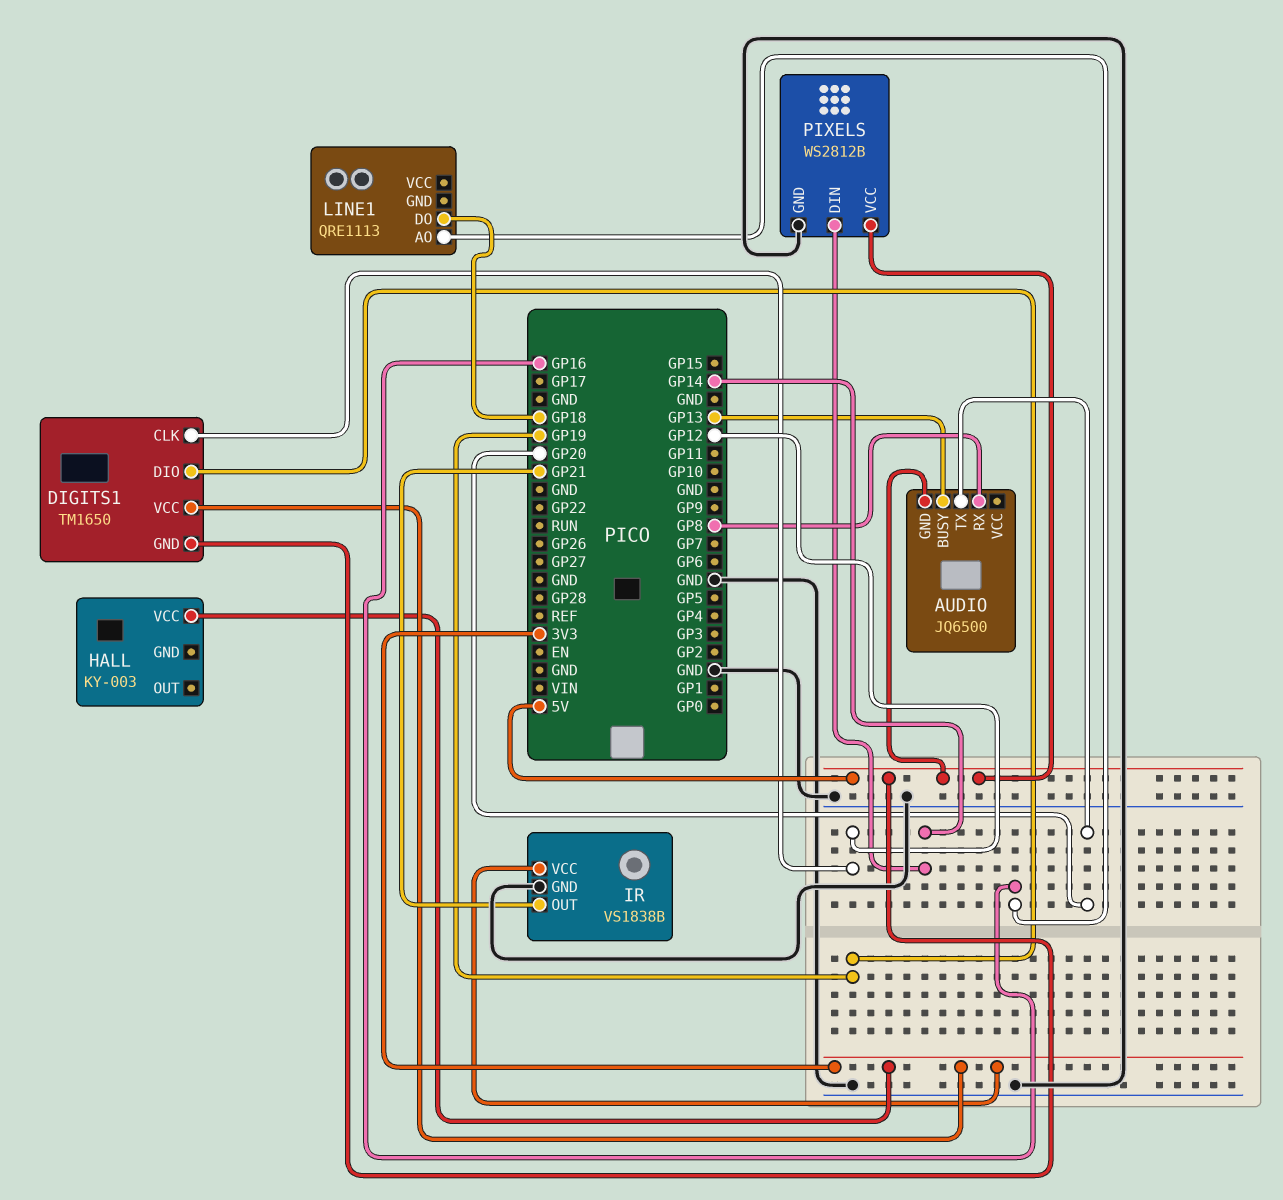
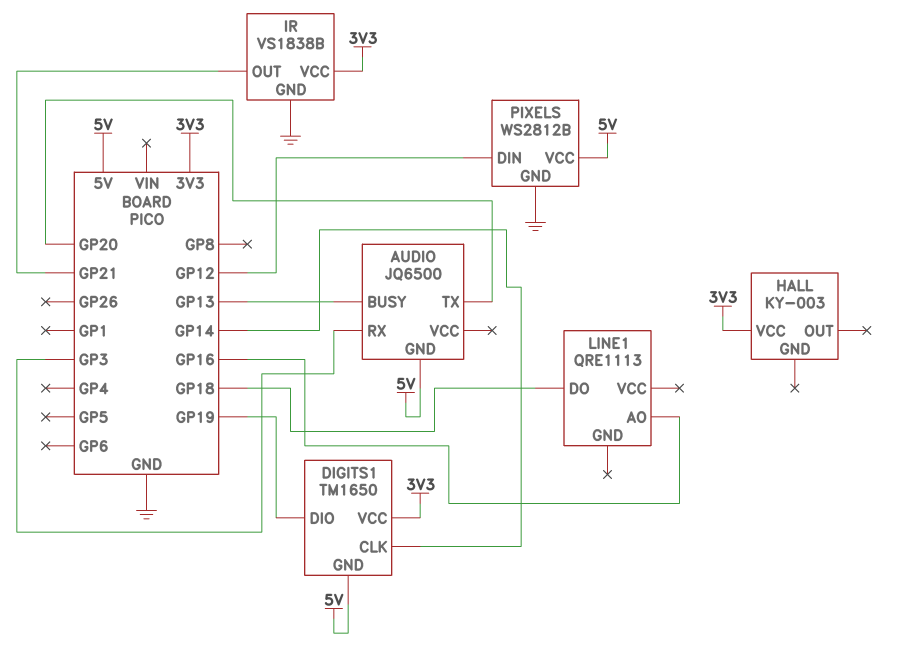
AUDIO pin RX: GP8 -> GP3
DIGITS1 pin CLK: GP12 -> GP14
PIXELS pin DIN: GP14 -> GP12

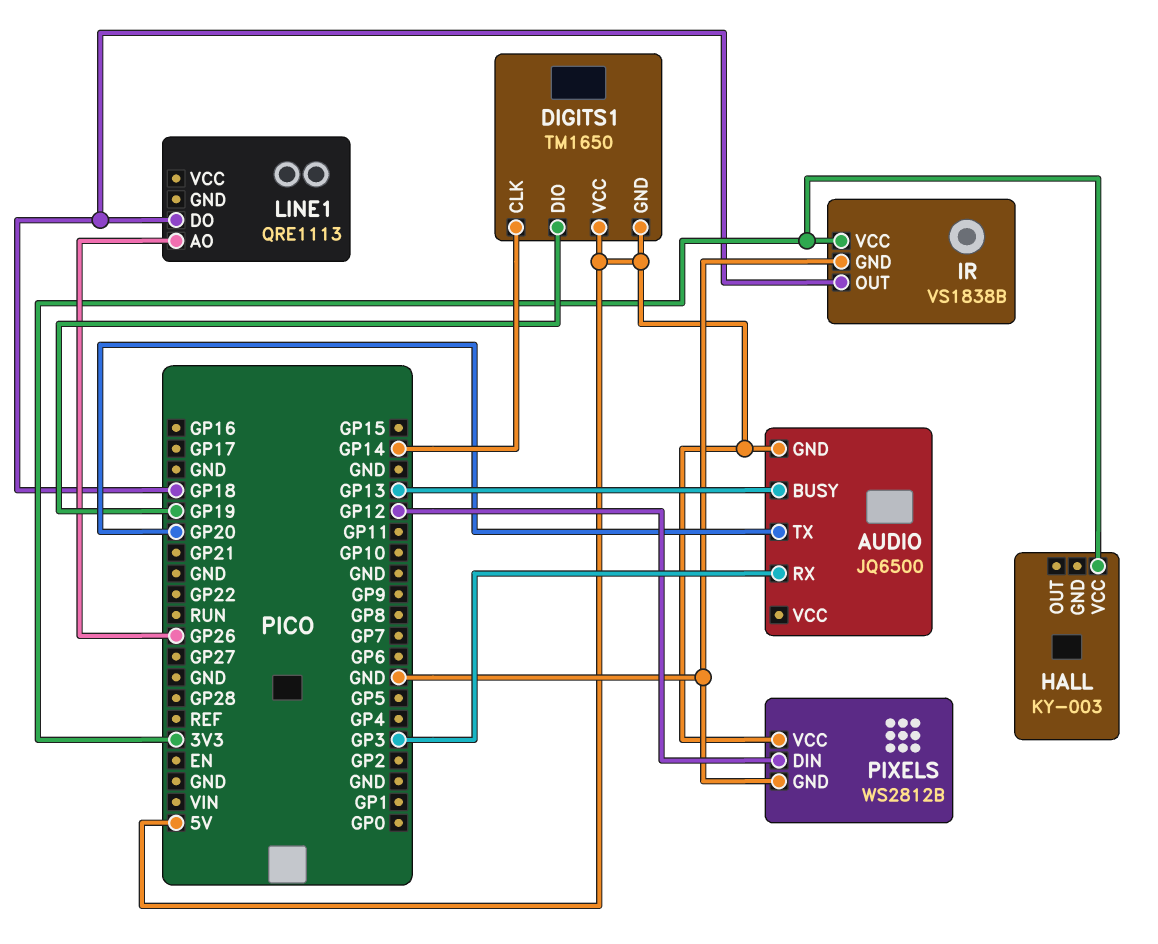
DIGITS1 pin VCC: 3V3 -> 5V
IR pin OUT: GP21 -> GP18
LINE1 pin AO: GP16 -> GP26

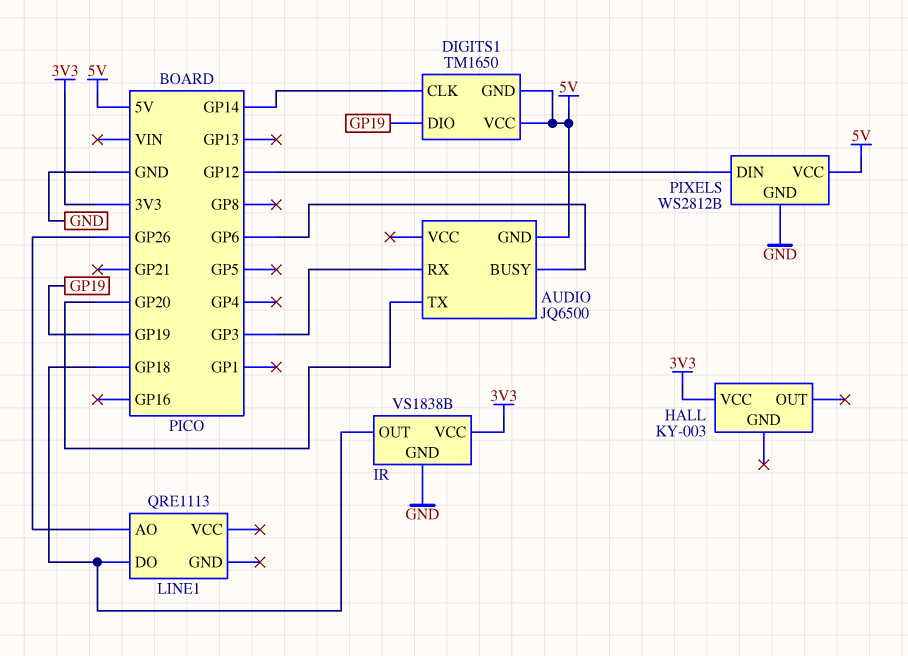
AUDIO pin BUSY: GP13 -> GP6

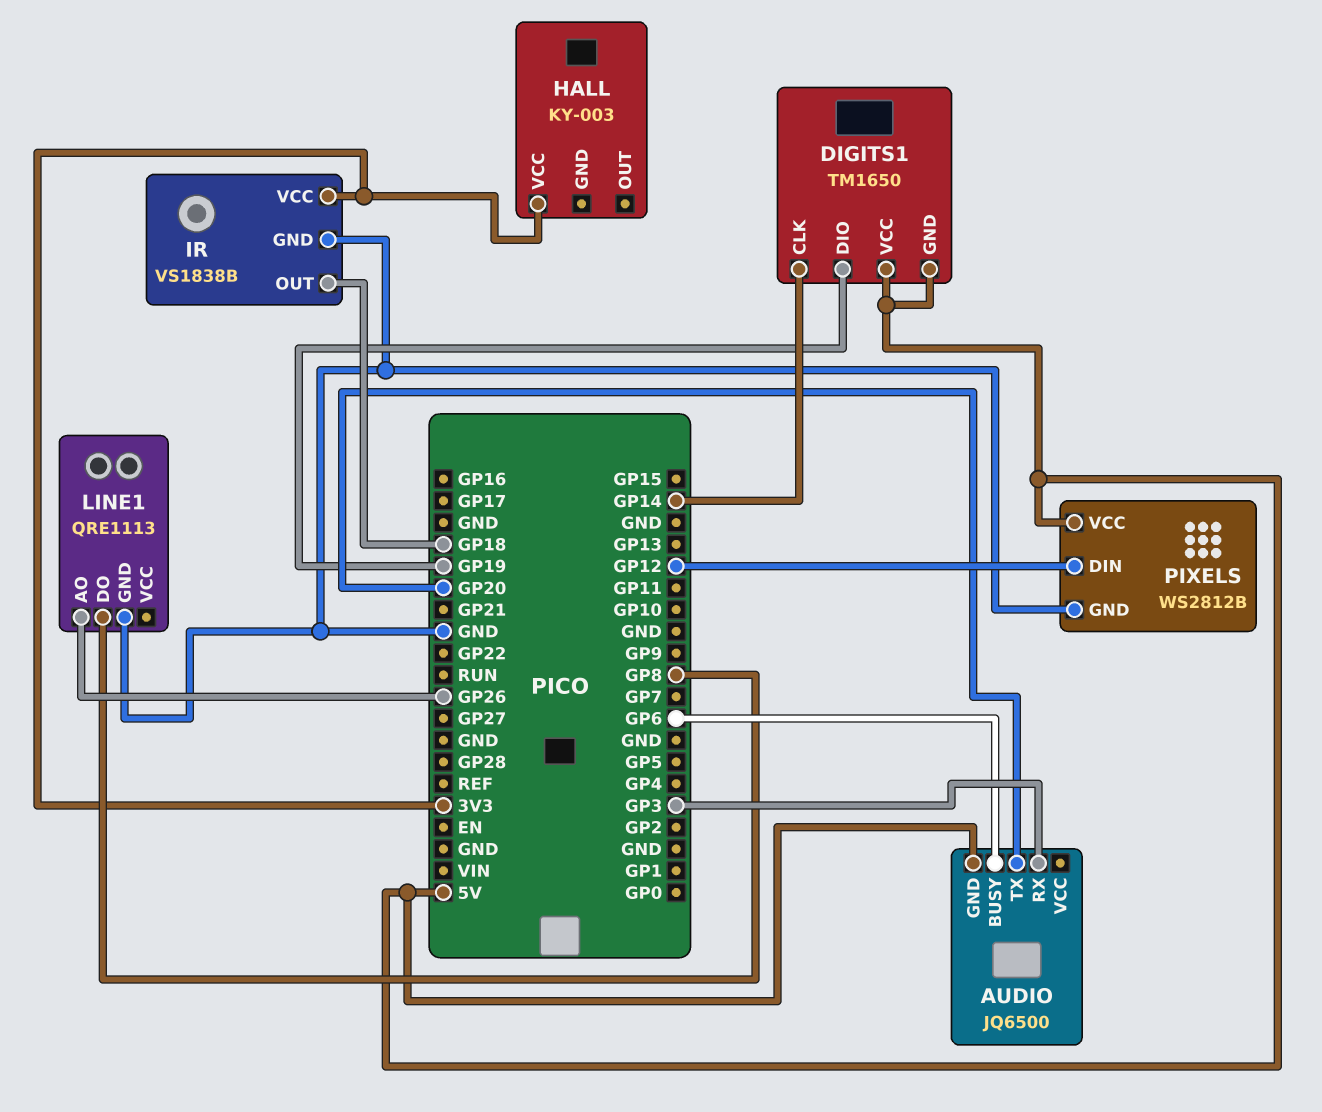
LINE1 pin DO: GP18 -> GP8
LINE1 pin GND: none -> GND

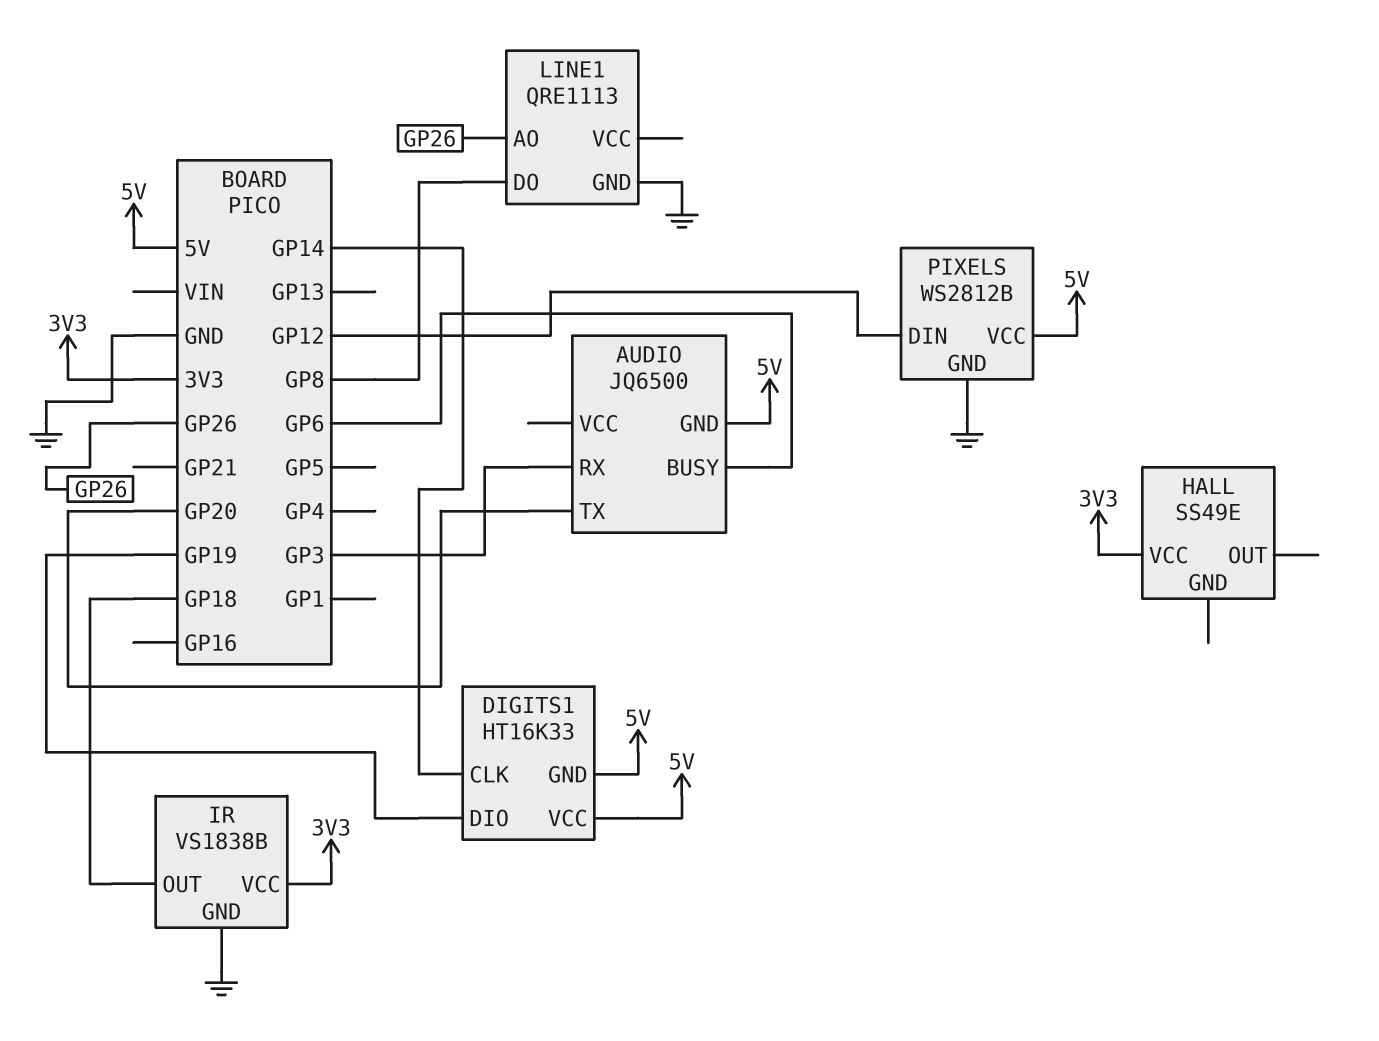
DIGITS1: TM1650 -> HT16K33
HALL: KY-003 -> SS49E

